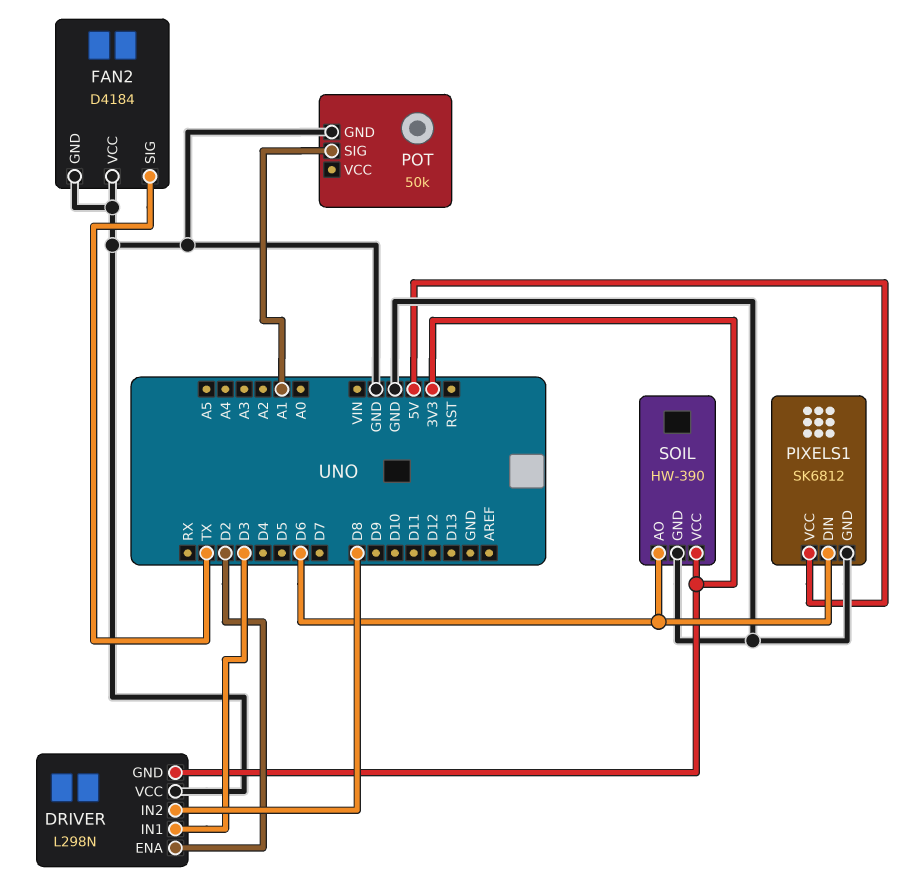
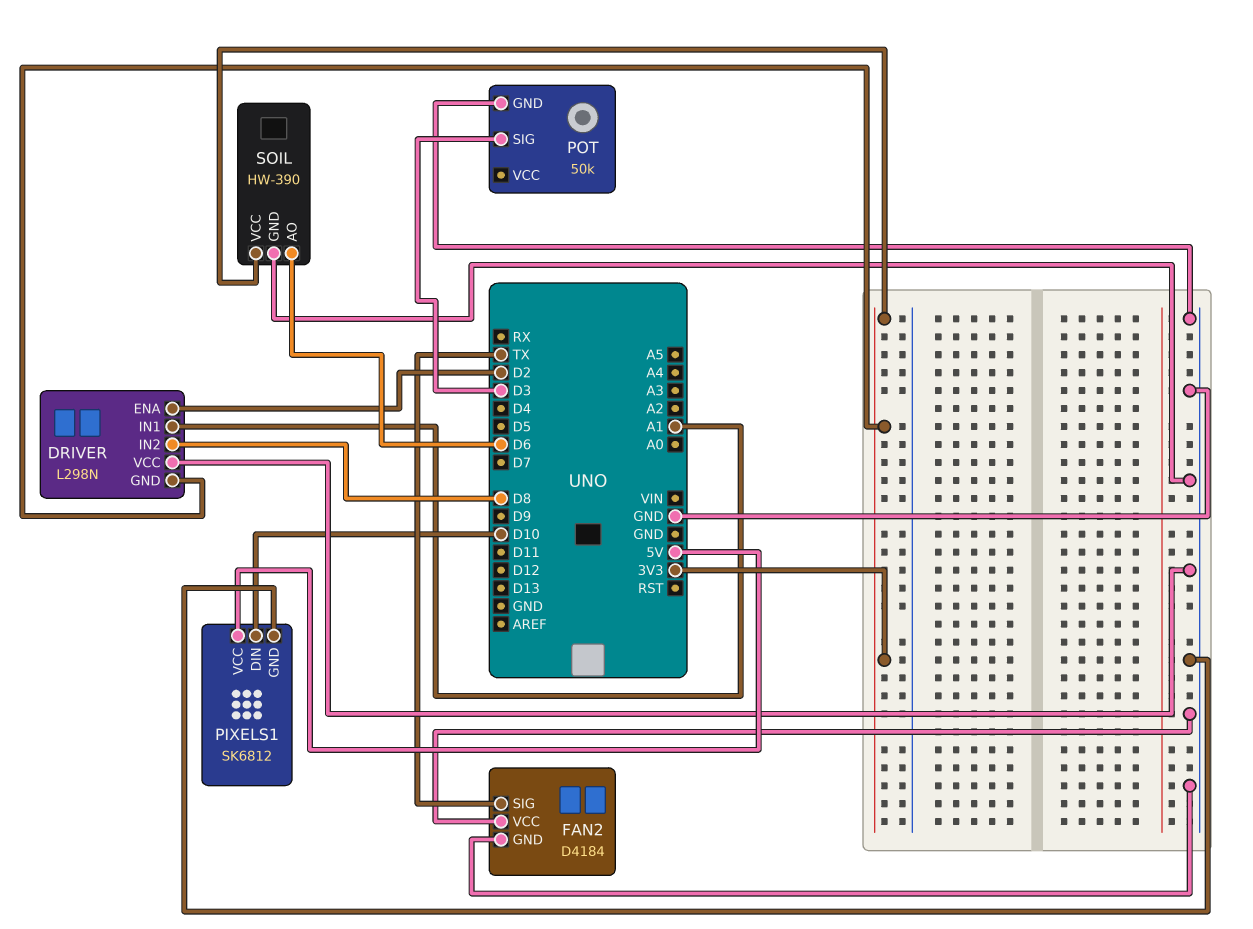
DRIVER pin IN1: D3 -> A1
PIXELS1 pin DIN: D6 -> D10
POT pin SIG: A1 -> D3

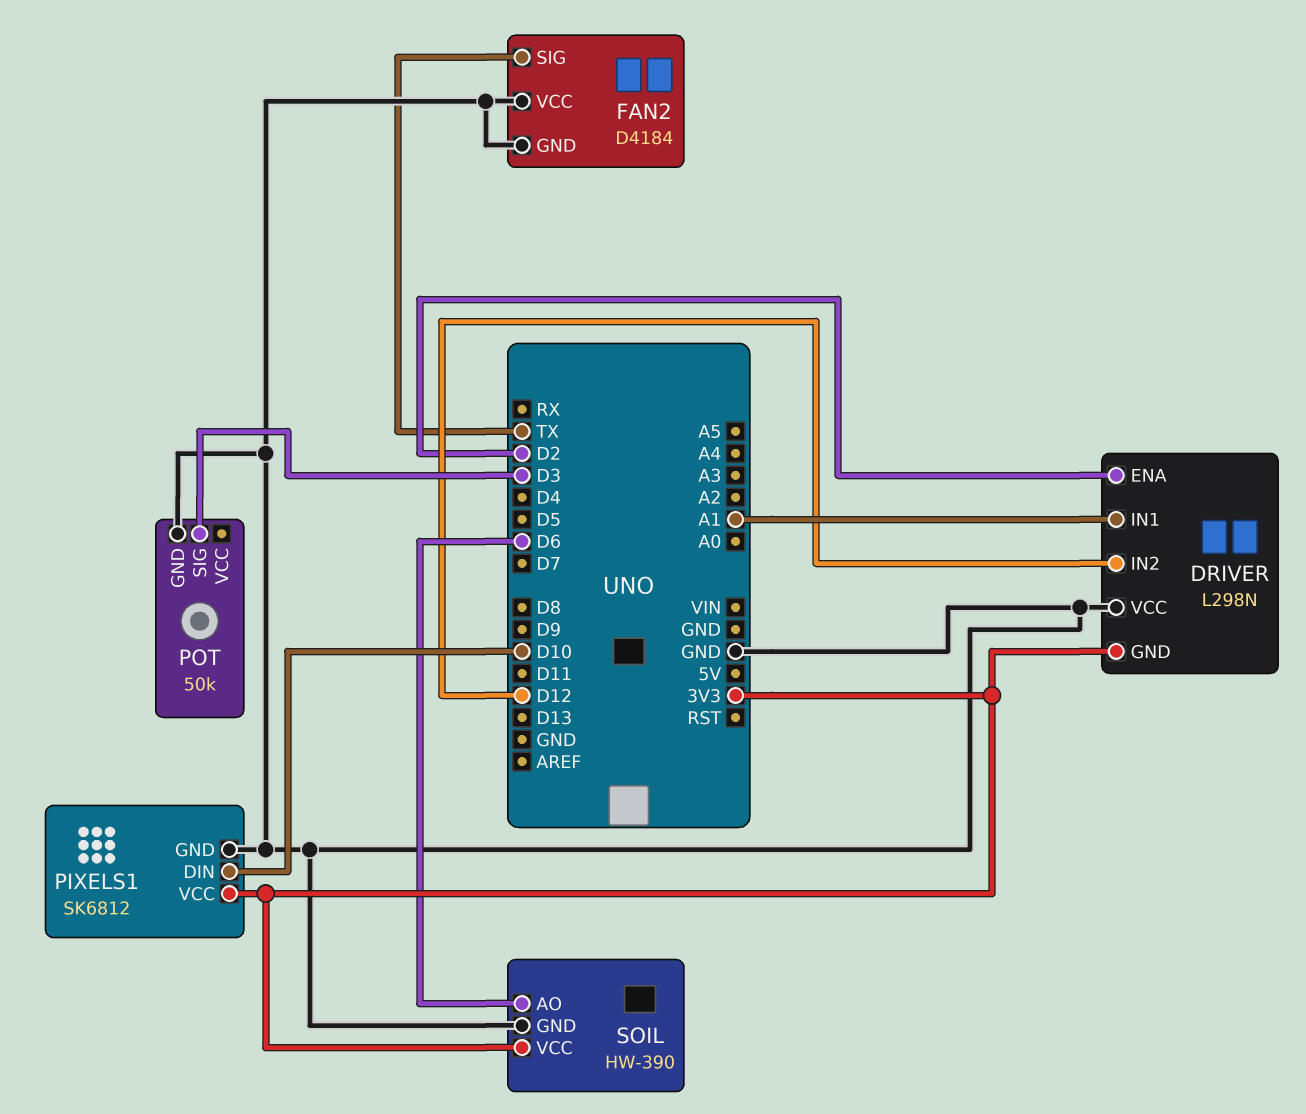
DRIVER pin IN2: D8 -> D12
PIXELS1 pin VCC: 5V -> 3V3

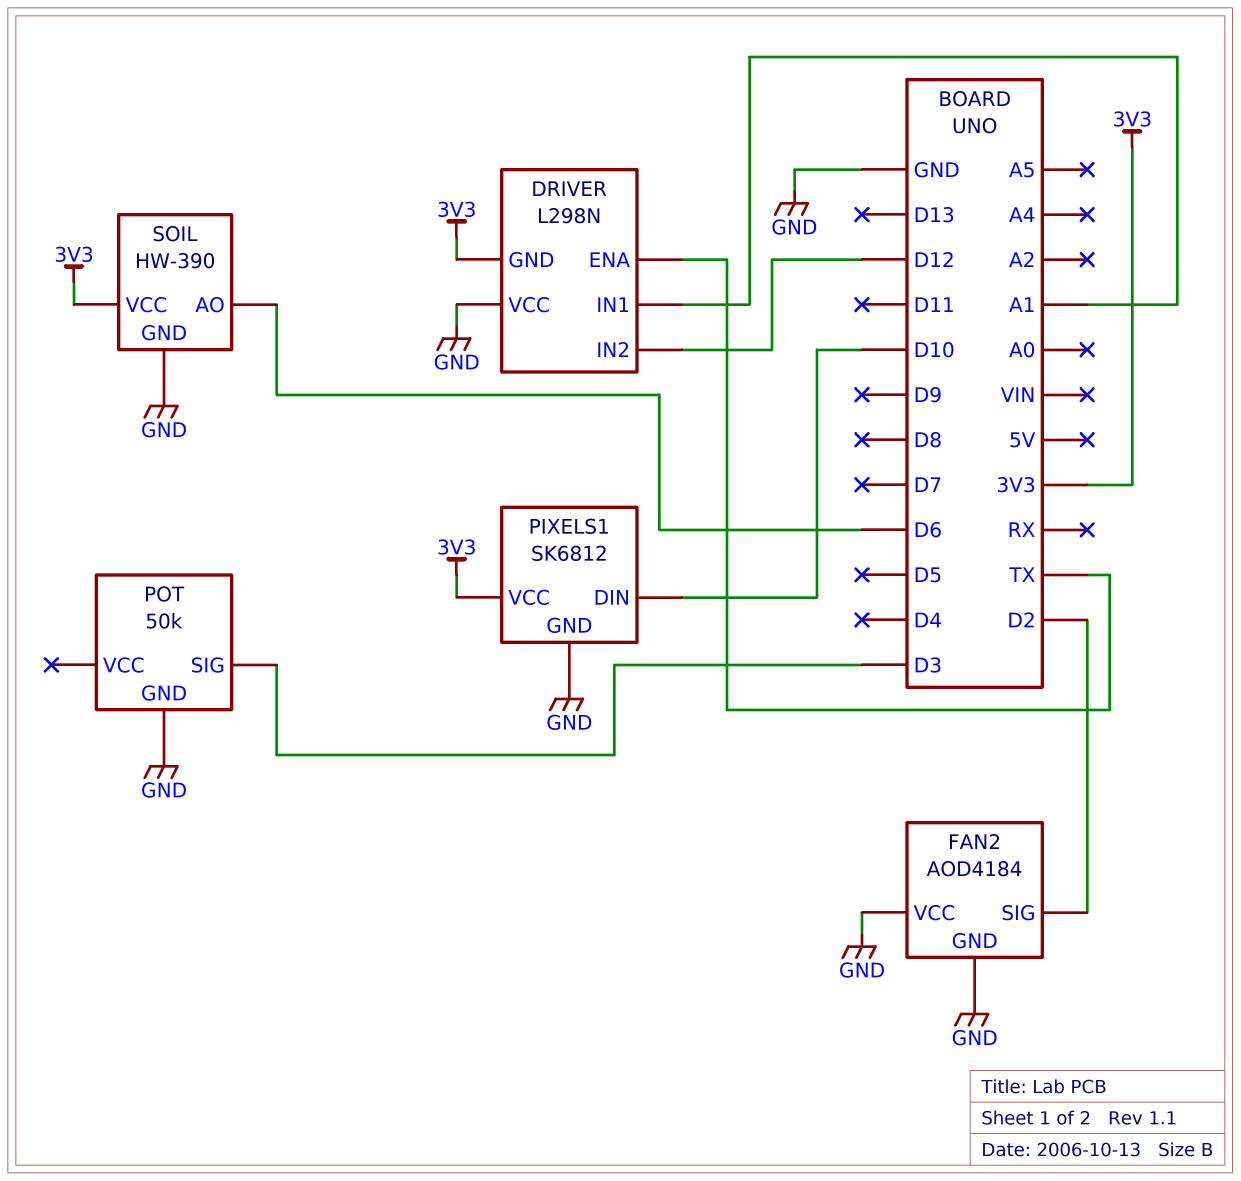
DRIVER pin ENA: D2 -> TX
FAN2: D4184 -> AOD4184
FAN2 pin SIG: TX -> D2

